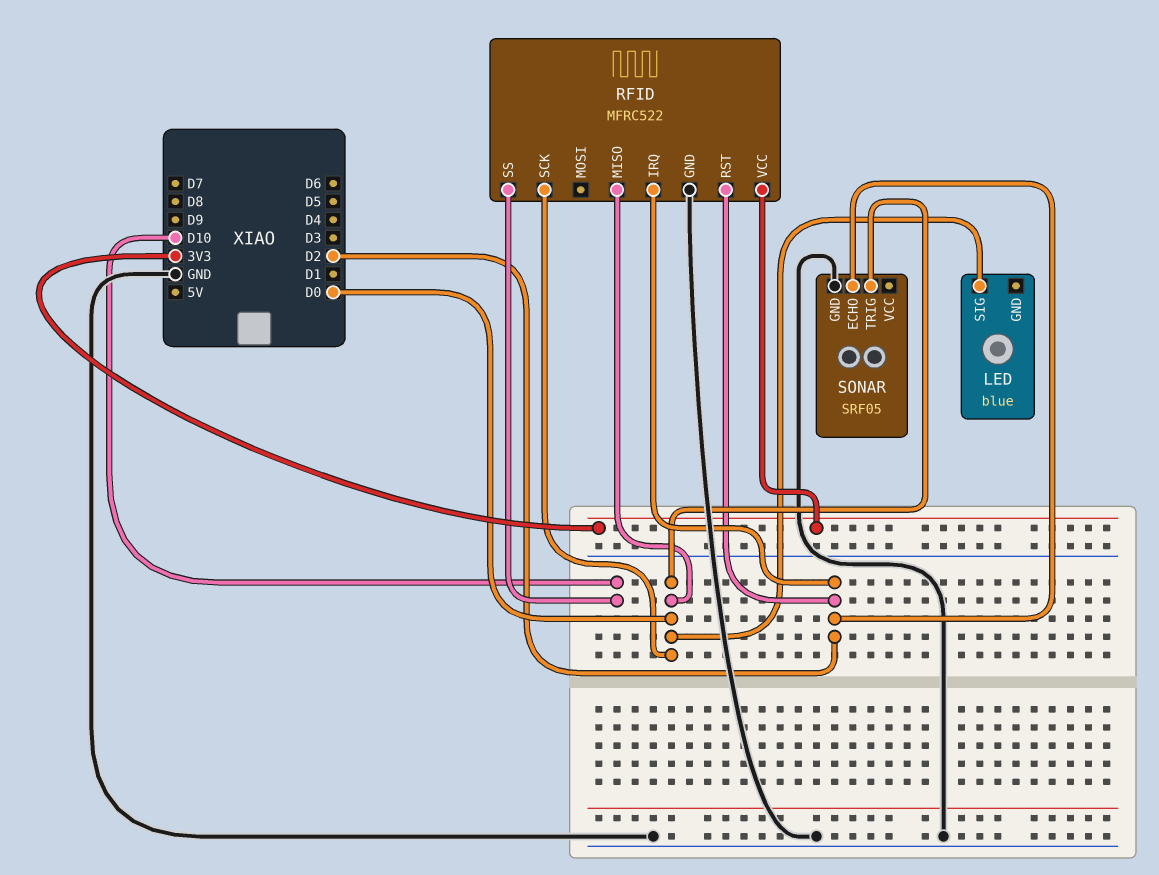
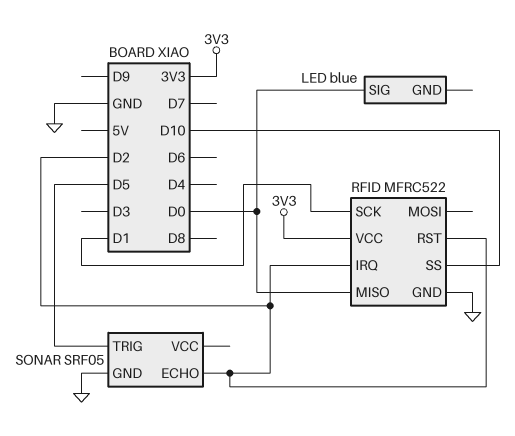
RFID pin SCK: D0 -> D1
SONAR pin TRIG: D0 -> D5

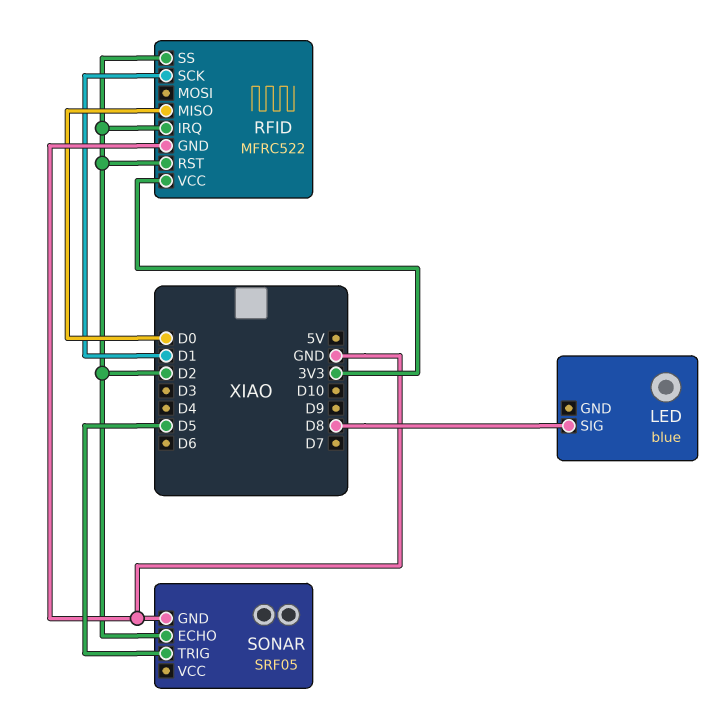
LED pin SIG: D0 -> D8
RFID pin SS: D10 -> D2

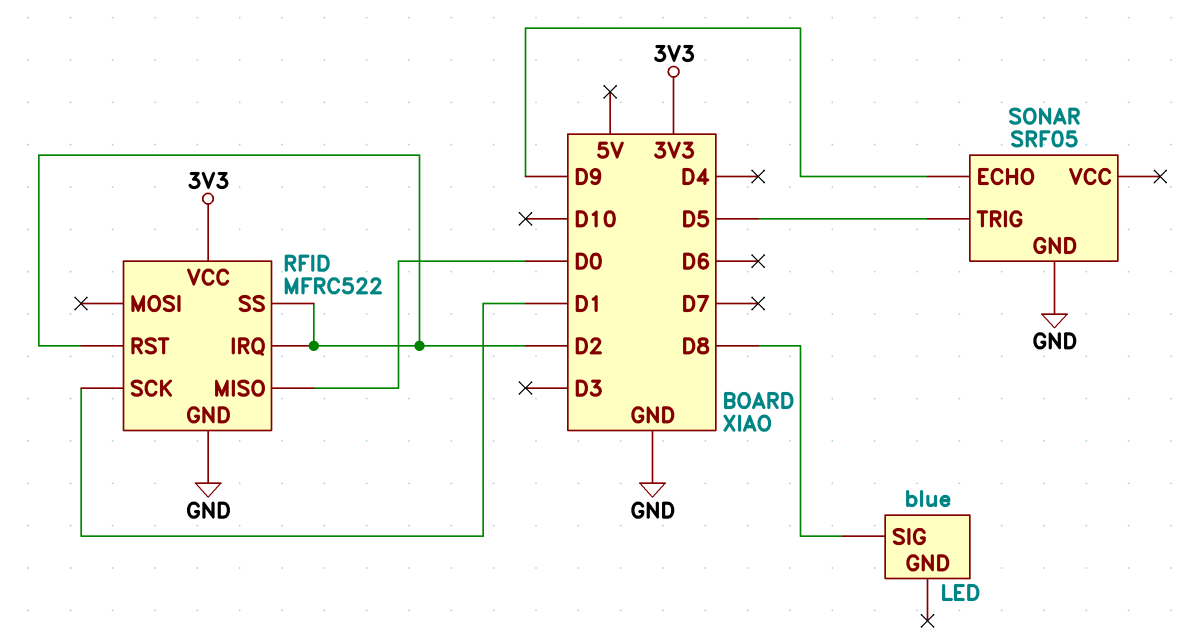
SONAR pin ECHO: D2 -> D9

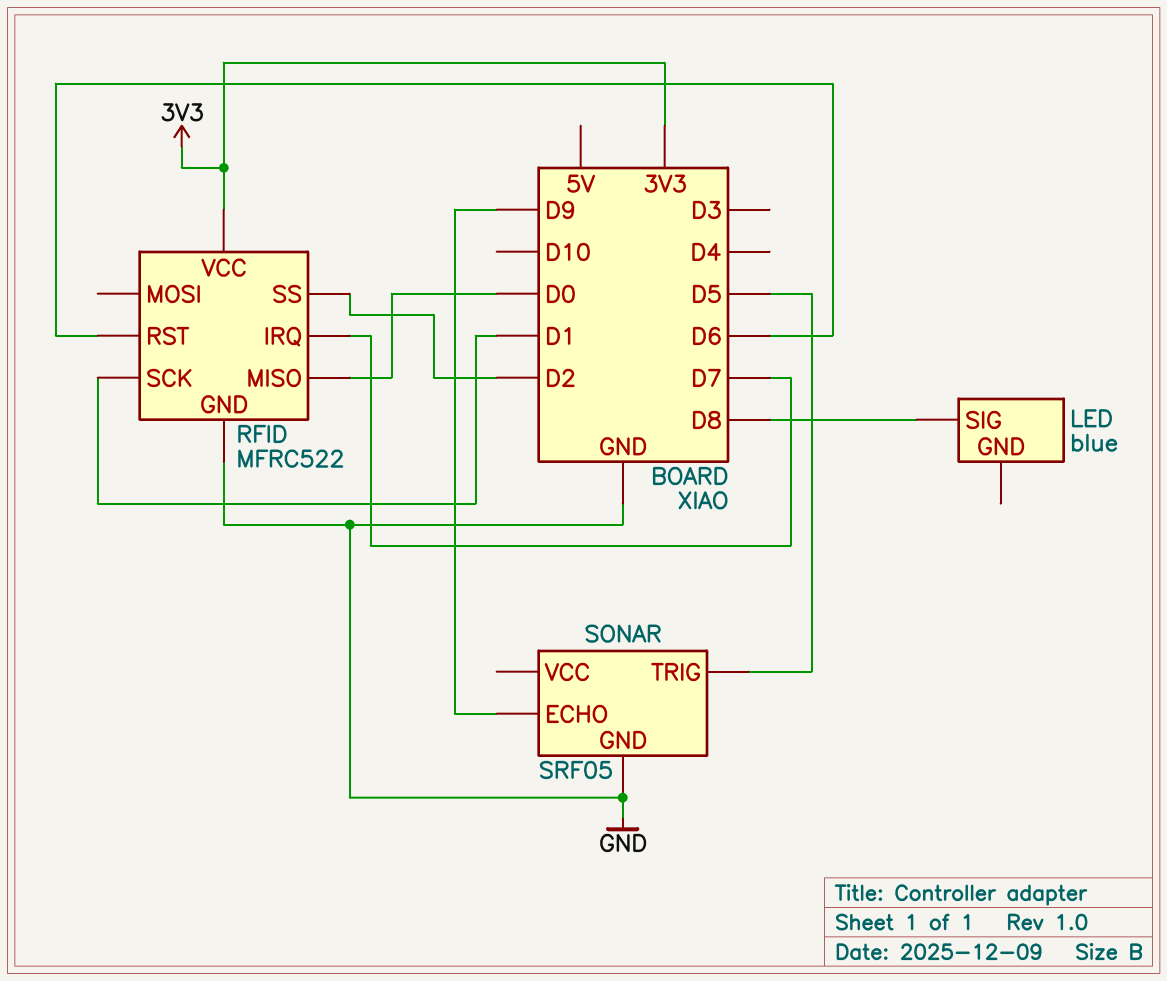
RFID pin IRQ: D2 -> D7
RFID pin RST: D2 -> D6

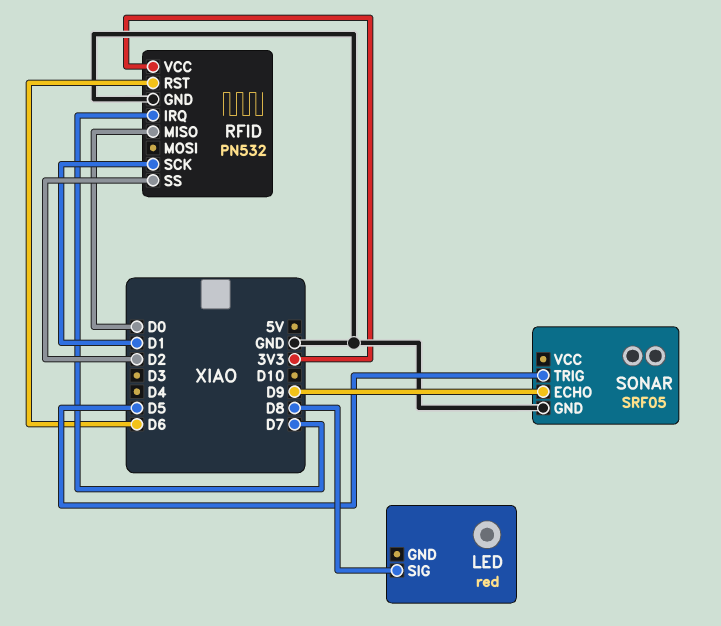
LED: blue -> red
RFID: MFRC522 -> PN532

